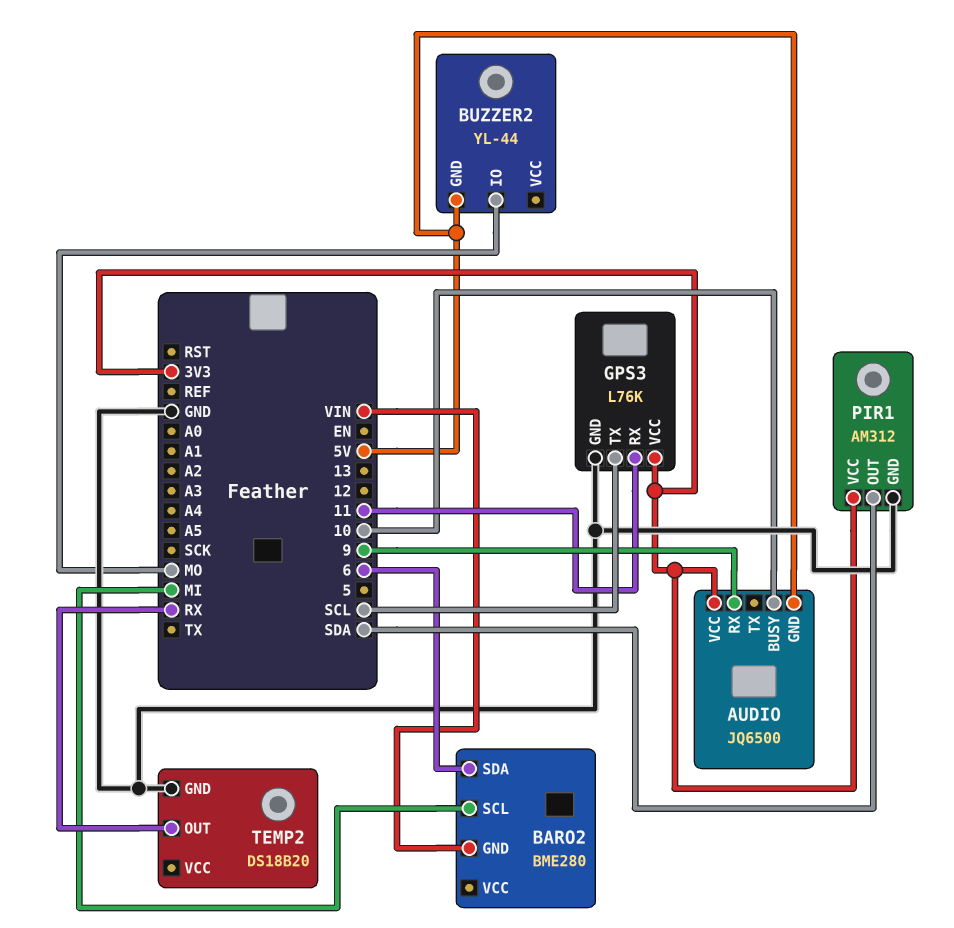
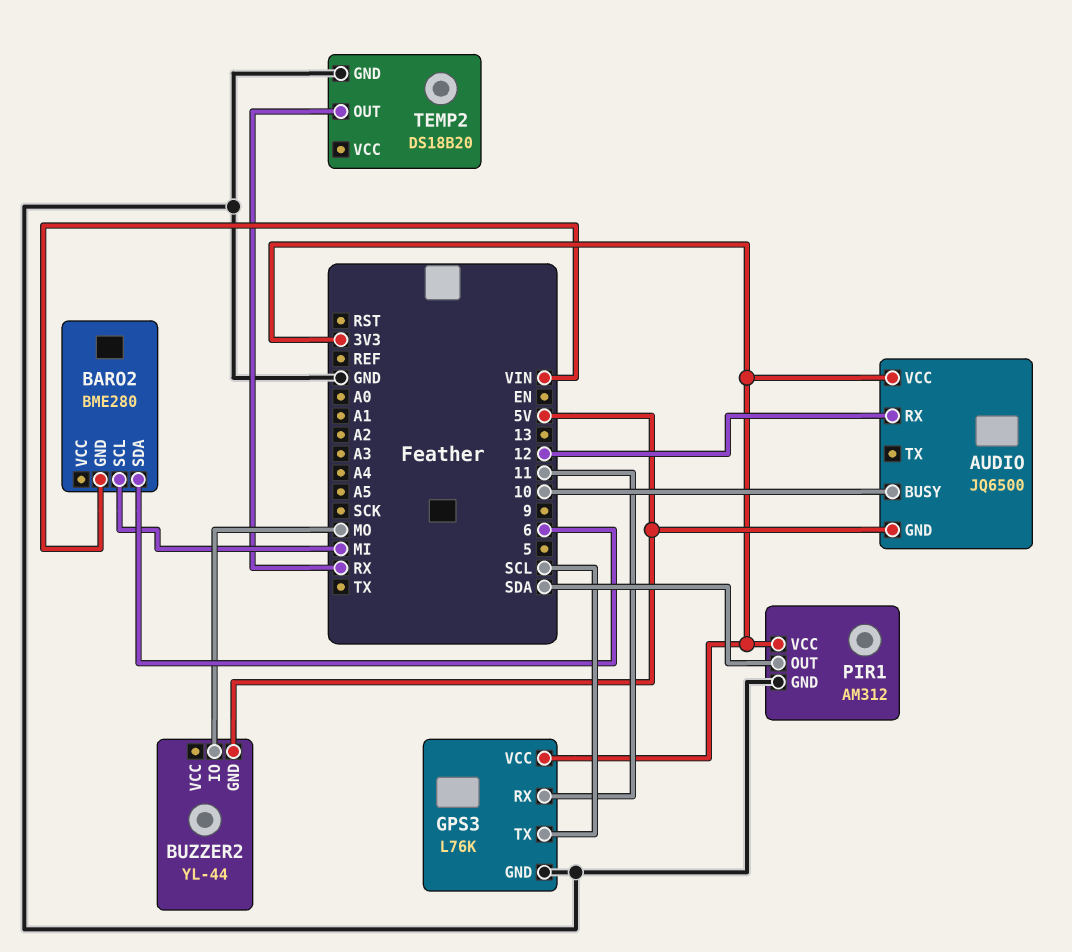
AUDIO pin RX: 9 -> 12

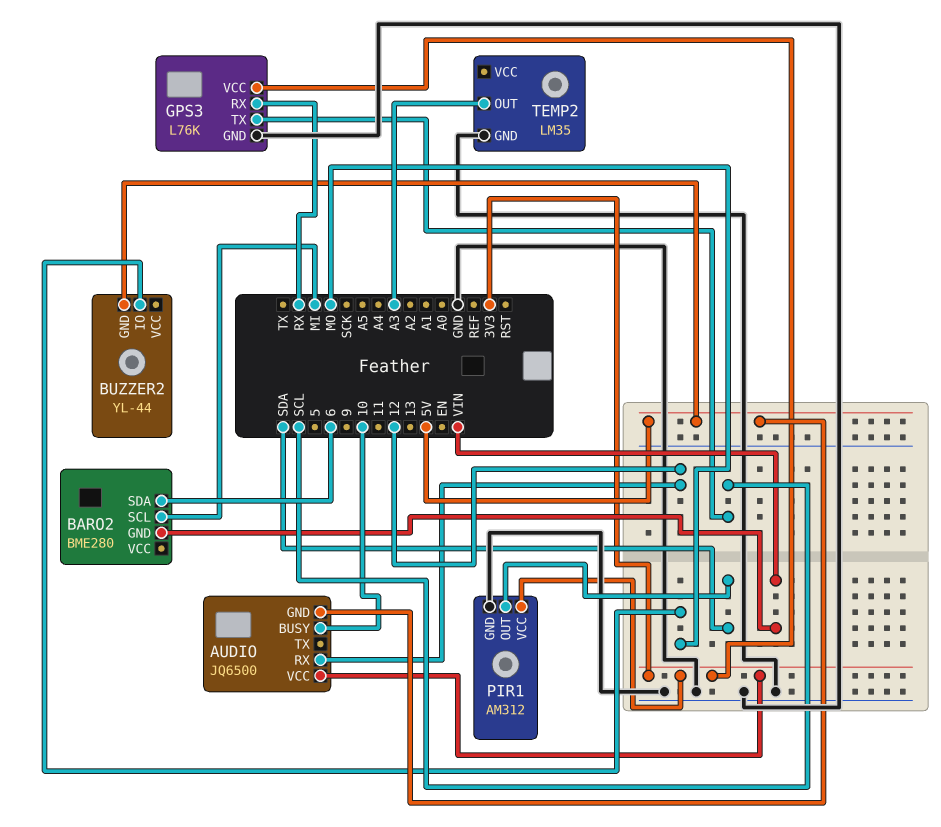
GPS3 pin RX: 11 -> RX
TEMP2: DS18B20 -> LM35
TEMP2 pin OUT: RX -> A3

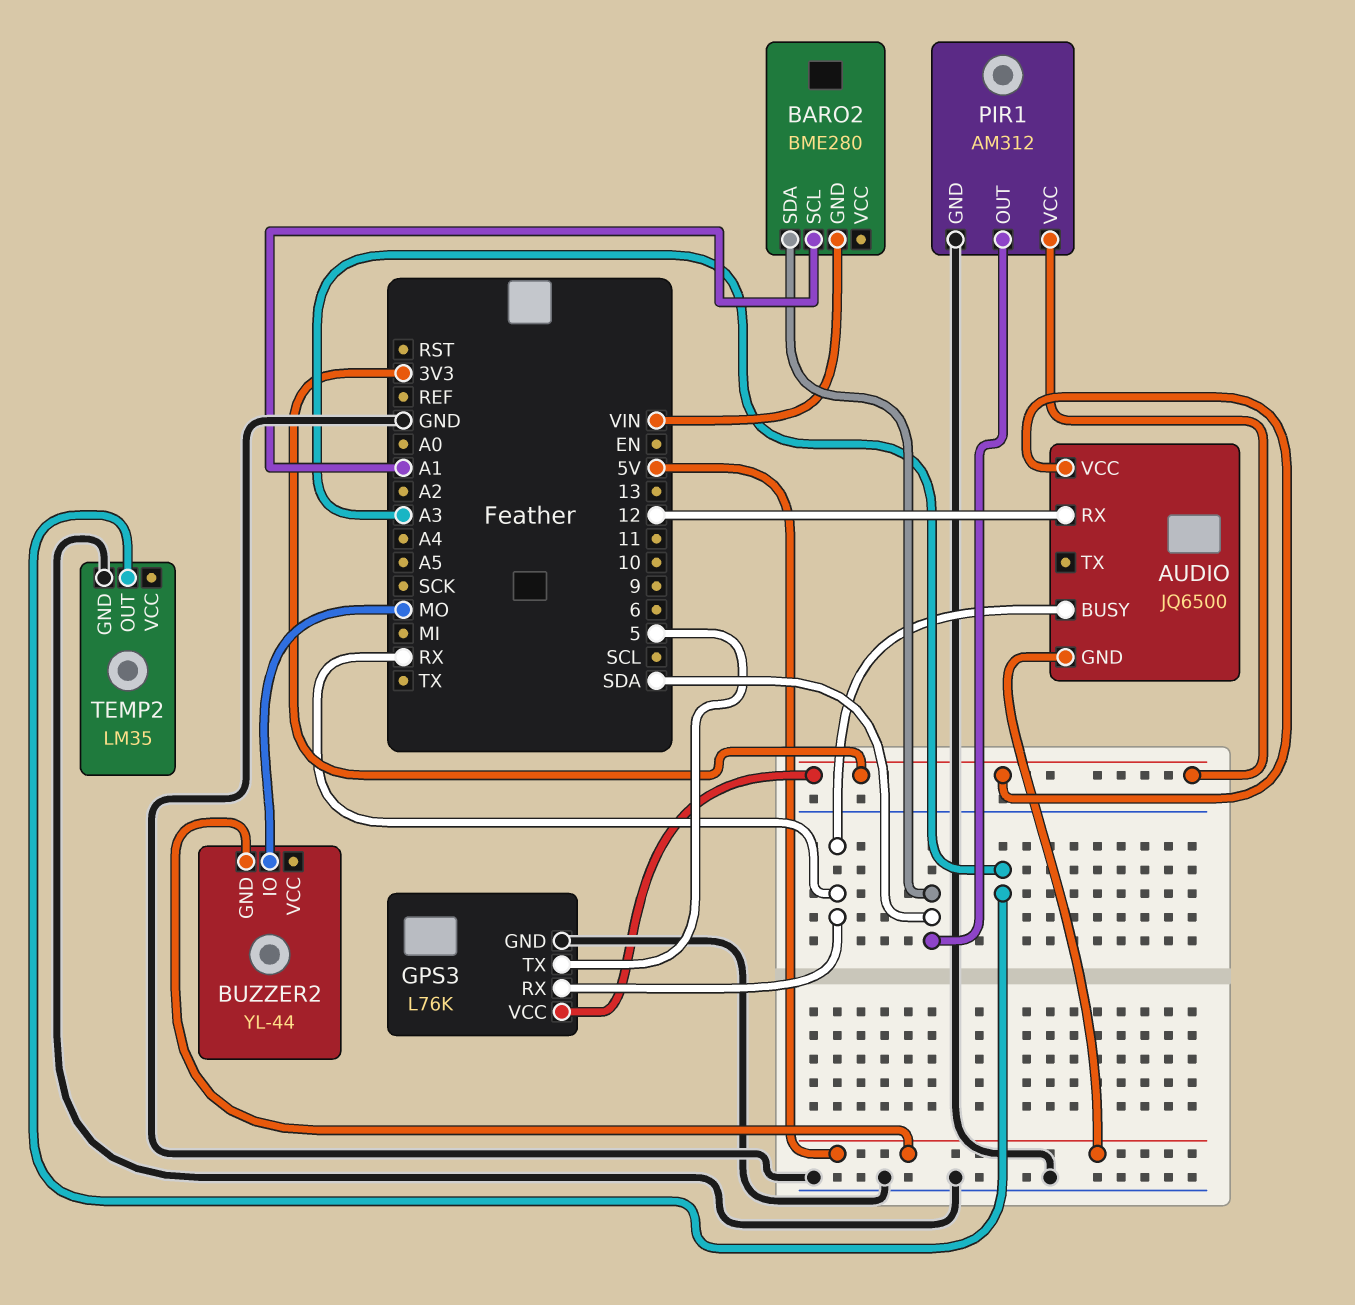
AUDIO pin BUSY: 10 -> RX
BARO2 pin SCL: MI -> A1
BARO2 pin SDA: 6 -> SDA
GPS3 pin TX: SCL -> 5

